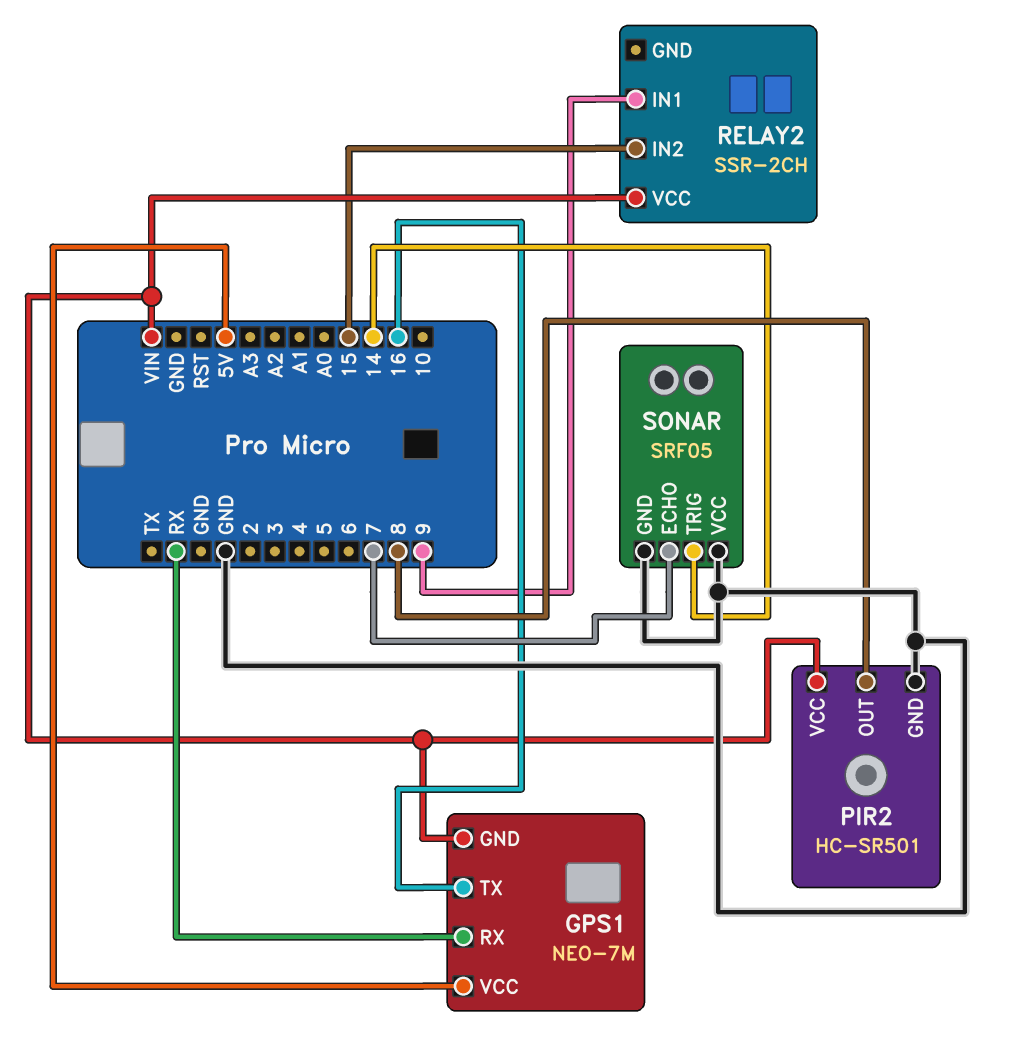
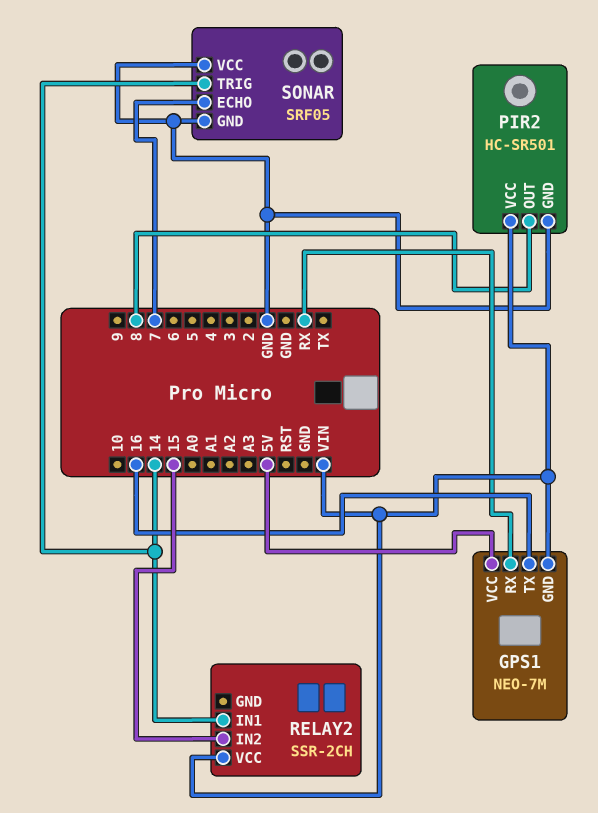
RELAY2 pin IN1: 9 -> 14

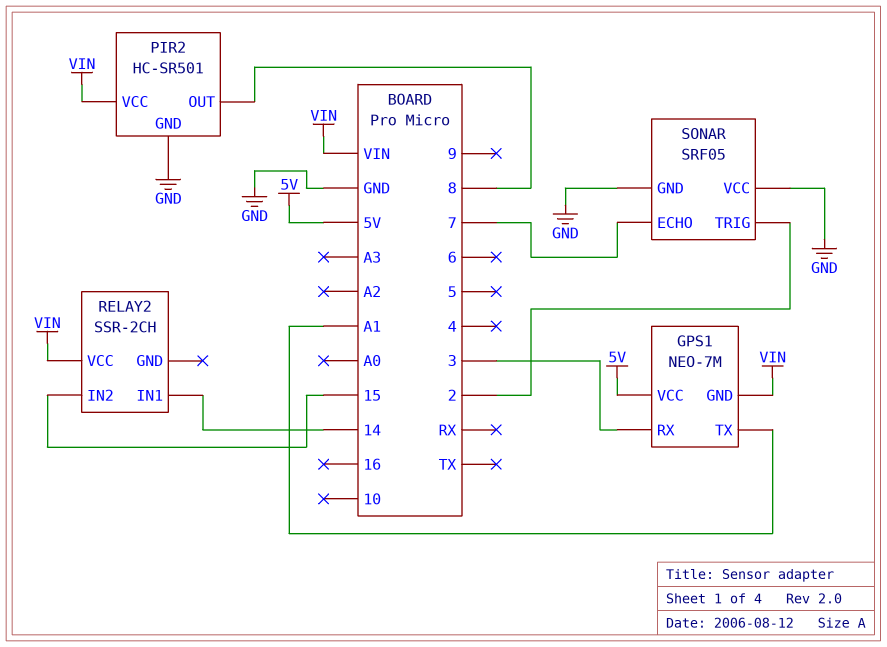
GPS1 pin RX: RX -> 3
GPS1 pin TX: 16 -> A1
SONAR pin TRIG: 14 -> 2

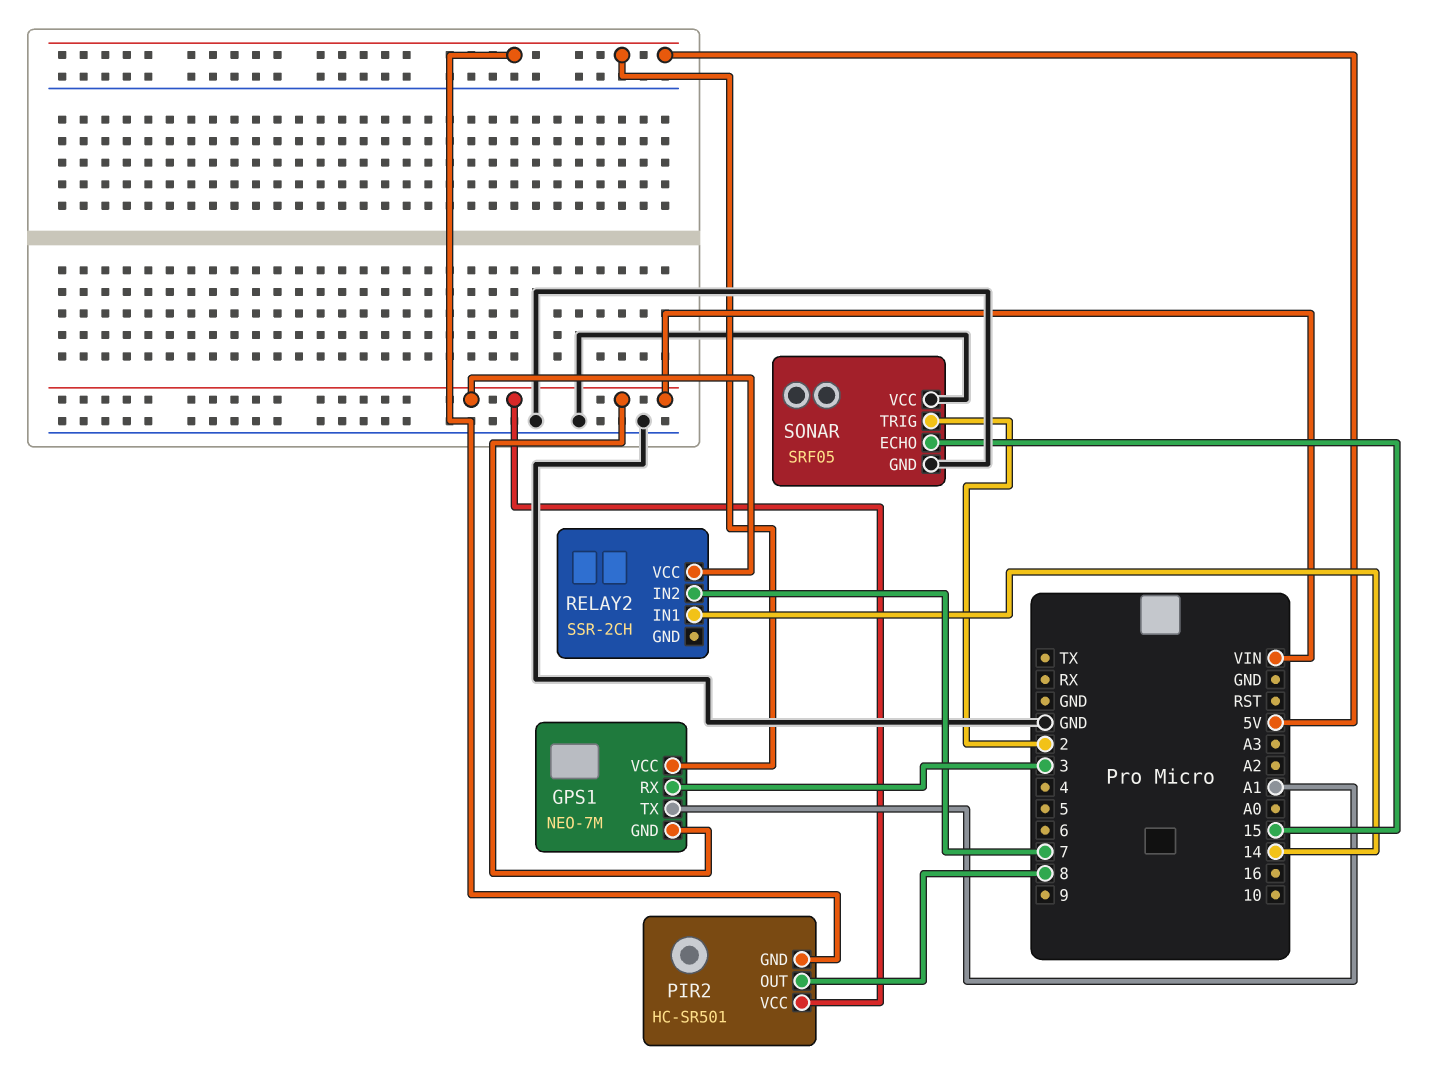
PIR2 pin GND: GND -> 5V
RELAY2 pin IN2: 15 -> 7
SONAR pin ECHO: 7 -> 15

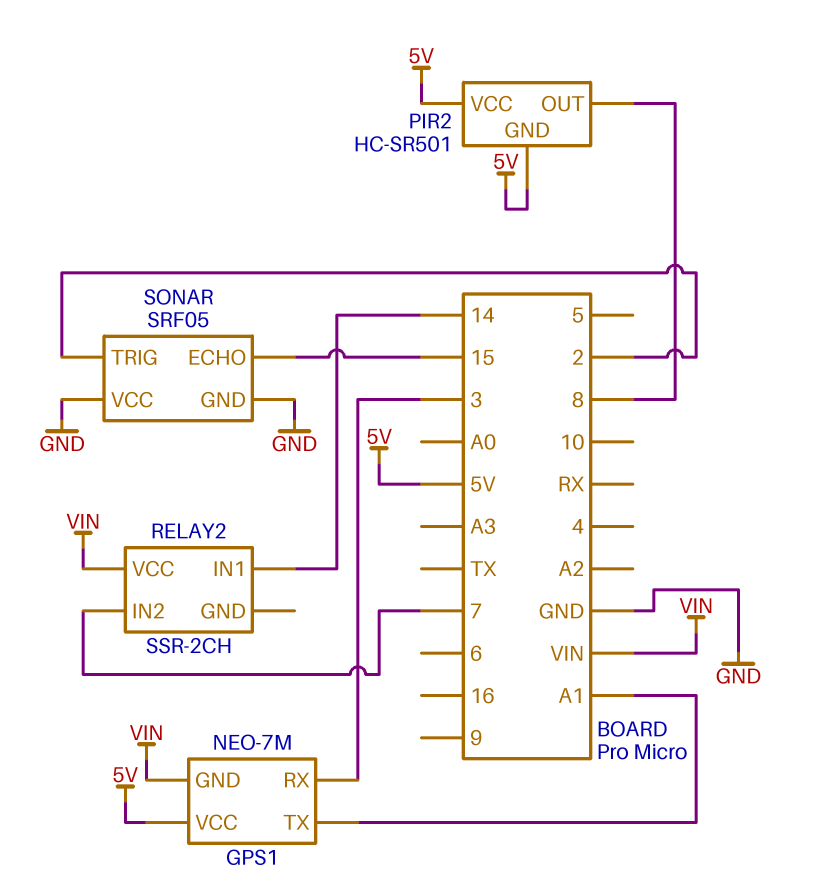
PIR2 pin VCC: VIN -> 5V

